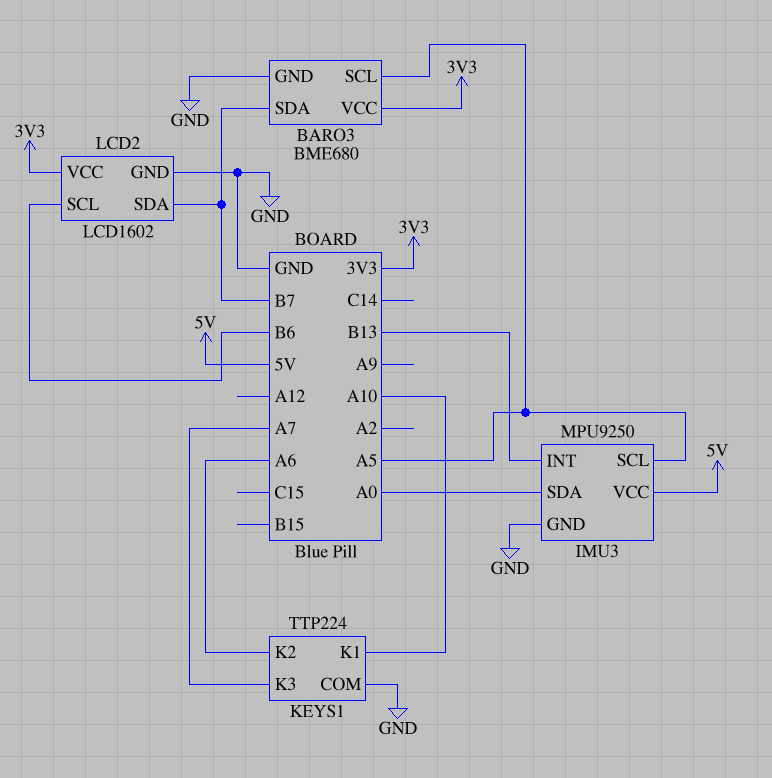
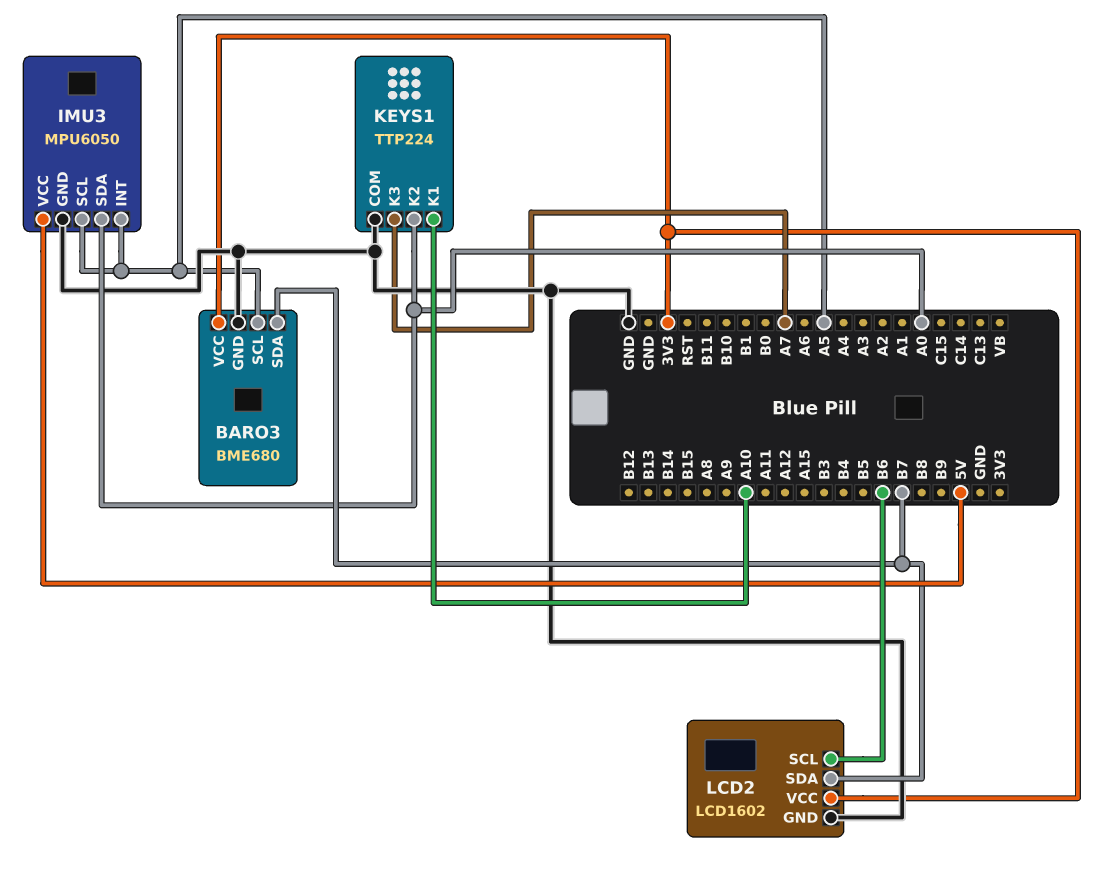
IMU3: MPU9250 -> MPU6050
IMU3 pin INT: B13 -> A5
KEYS1 pin K2: A6 -> A0

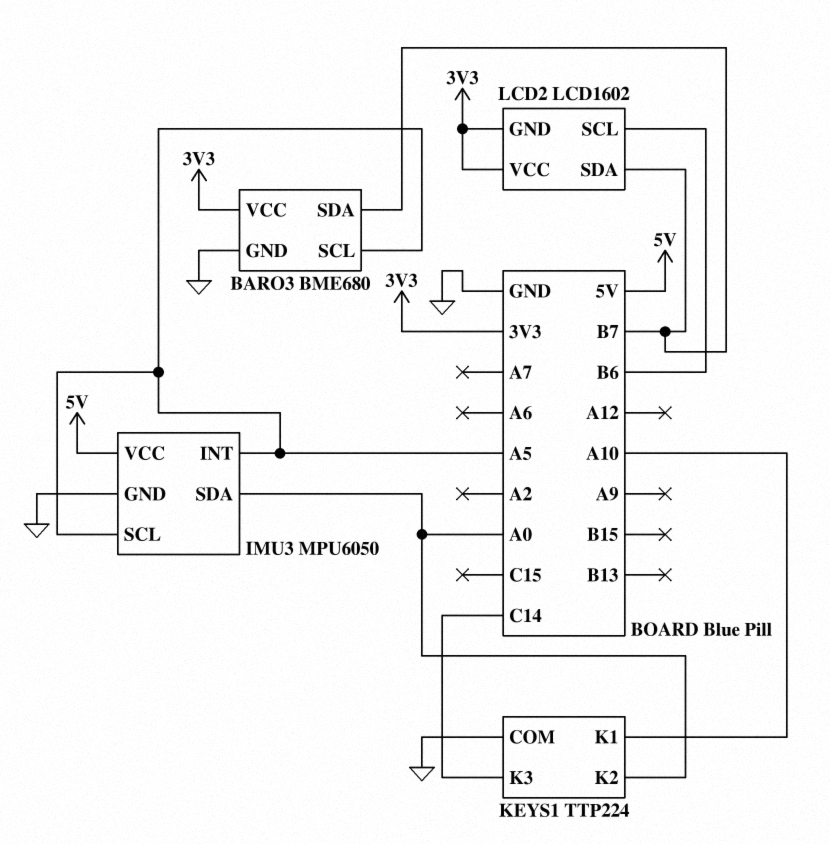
KEYS1 pin K3: A7 -> C14
LCD2 pin GND: GND -> 3V3

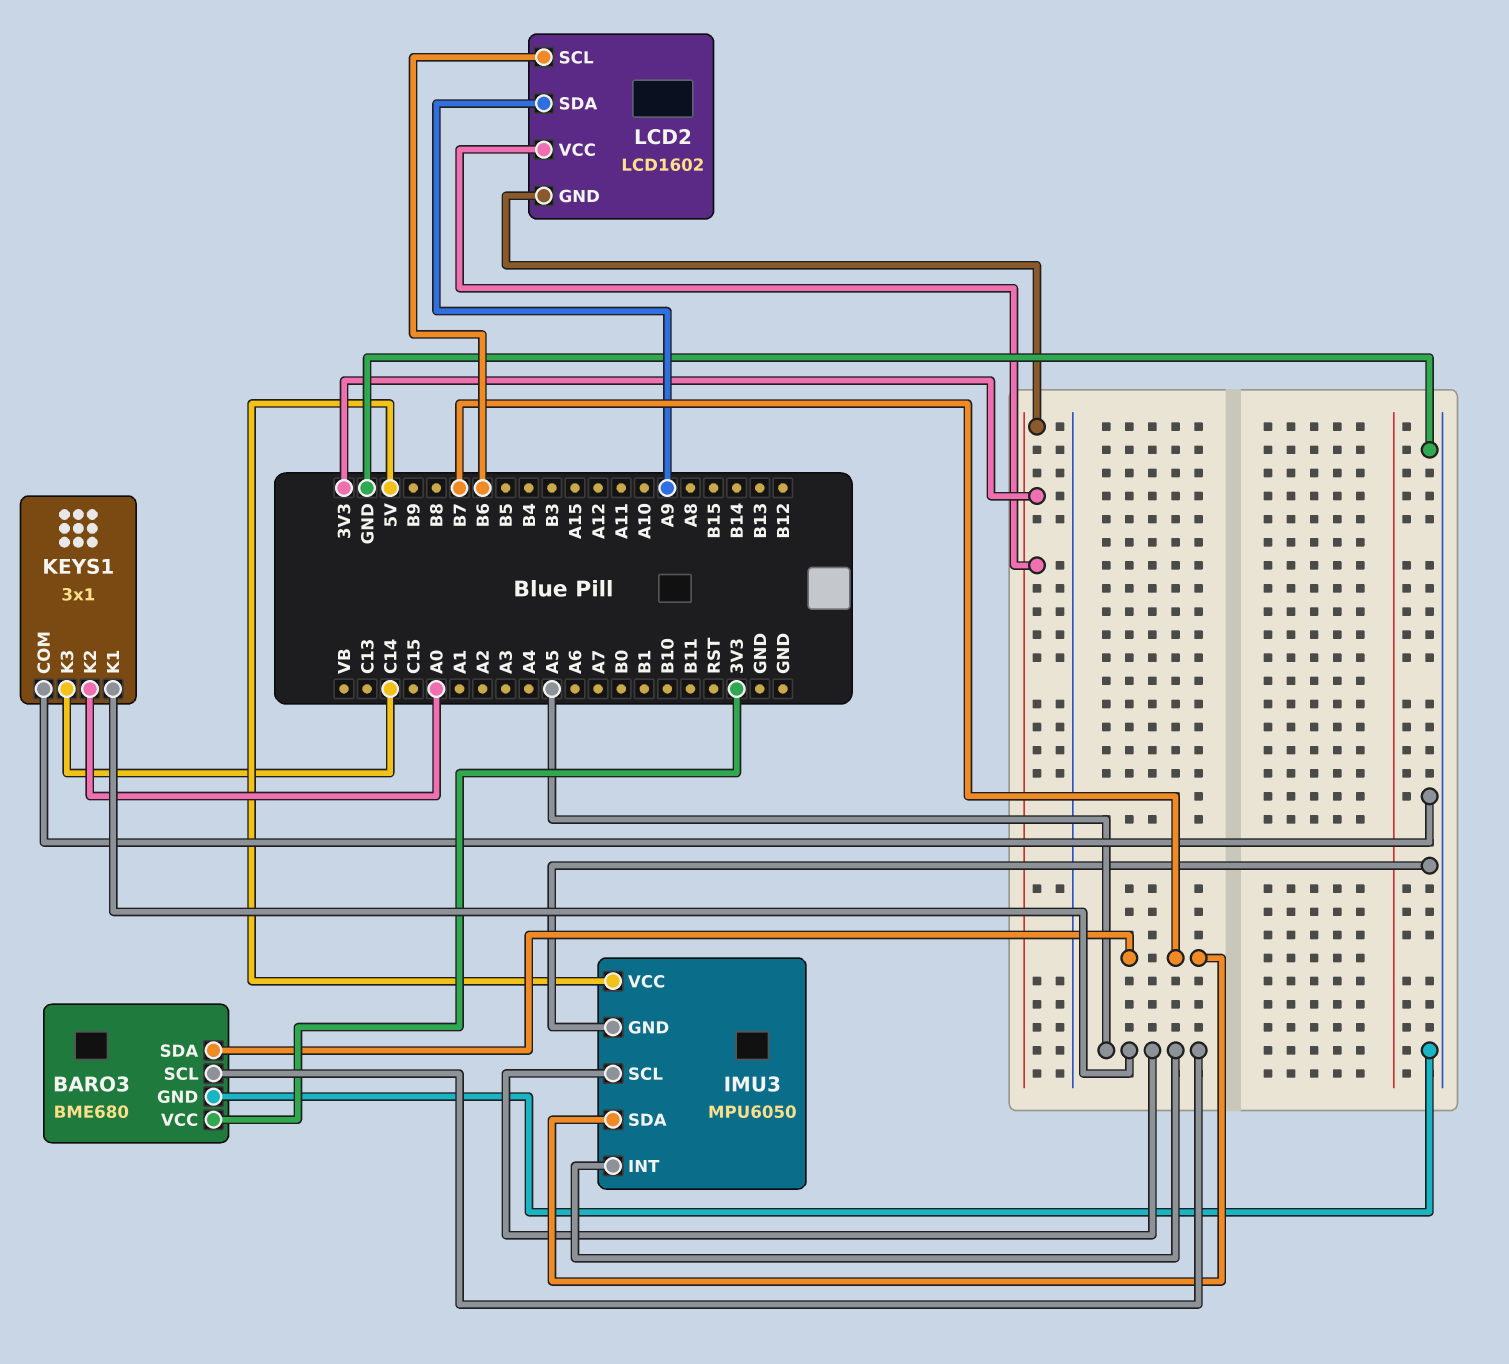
IMU3 pin SDA: A0 -> B7
KEYS1: TTP224 -> 3x1
KEYS1 pin K1: A10 -> A5
LCD2 pin SDA: B7 -> A9

